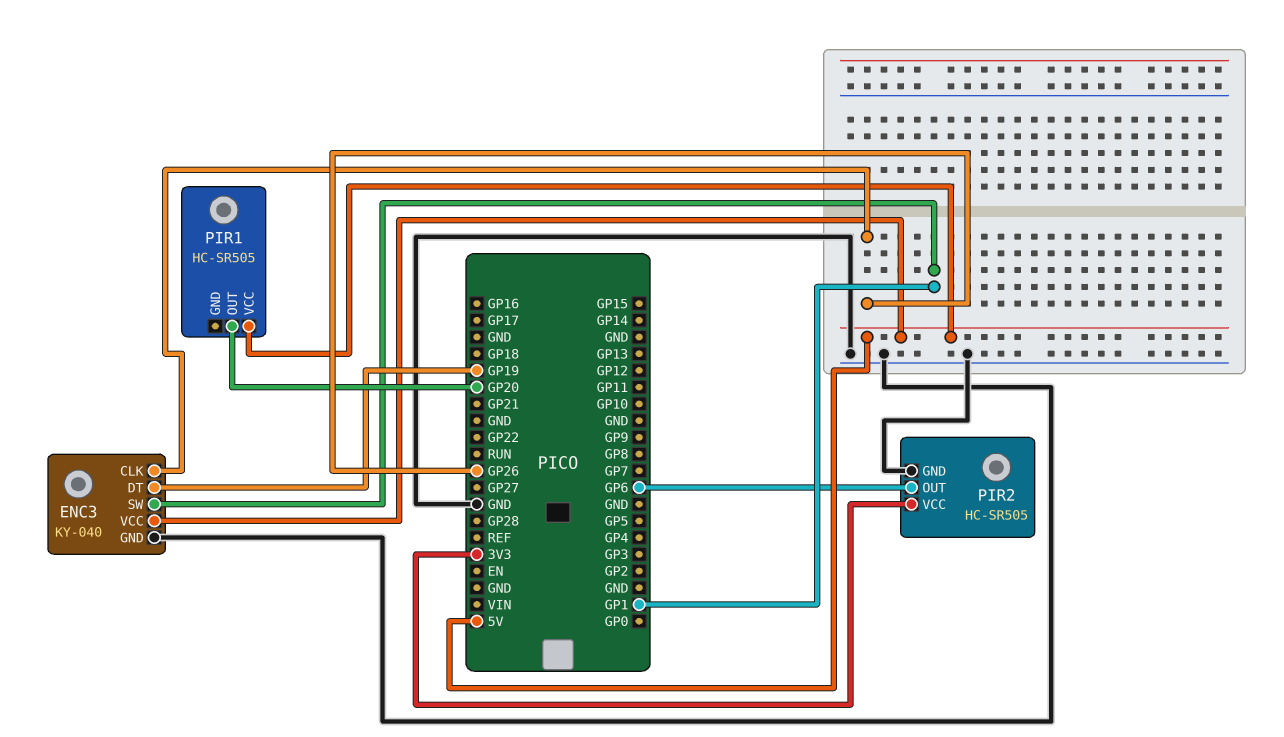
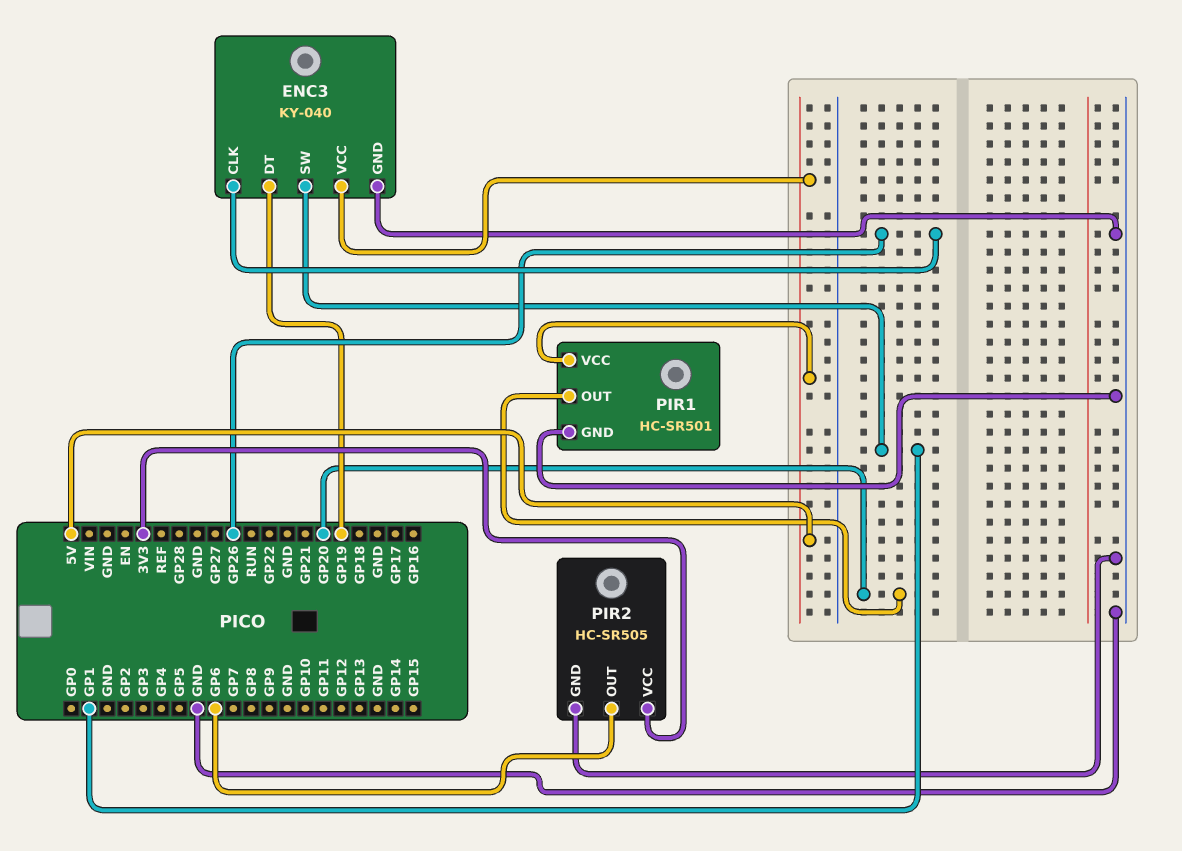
PIR1: HC-SR505 -> HC-SR501
PIR1 pin GND: none -> GND

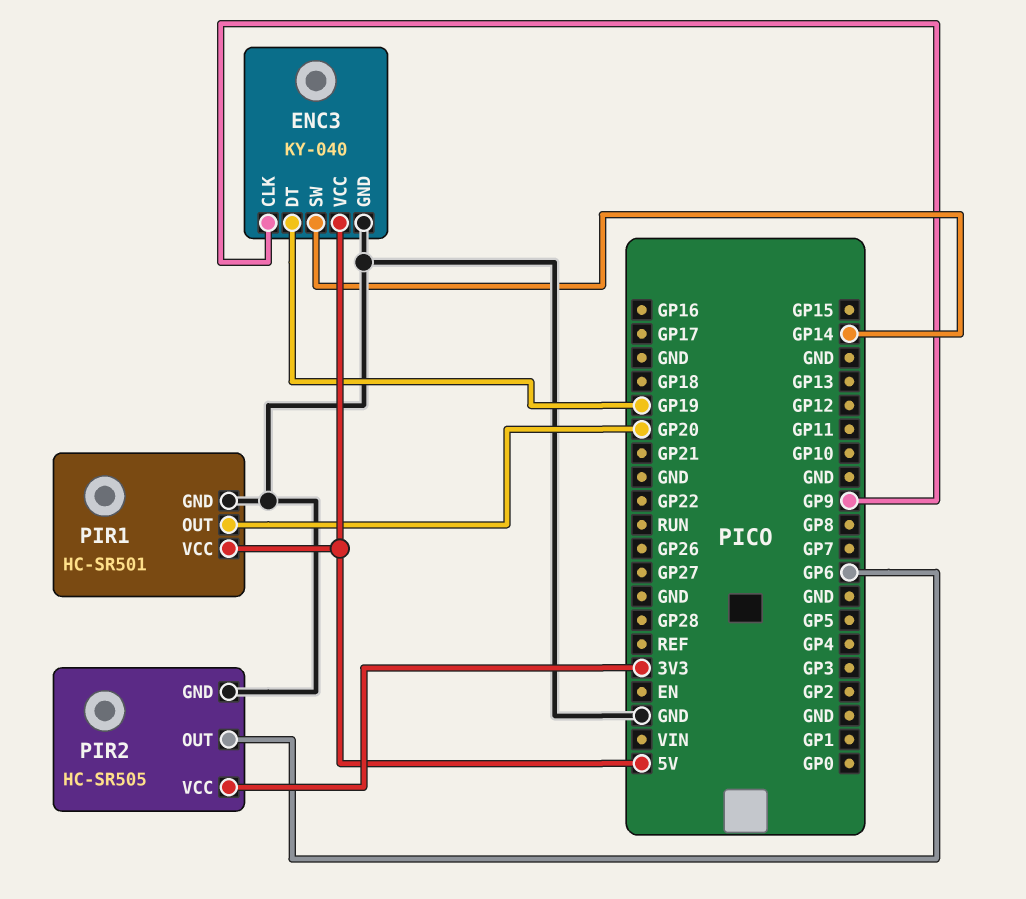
ENC3 pin CLK: GP26 -> GP9
ENC3 pin SW: GP1 -> GP14

